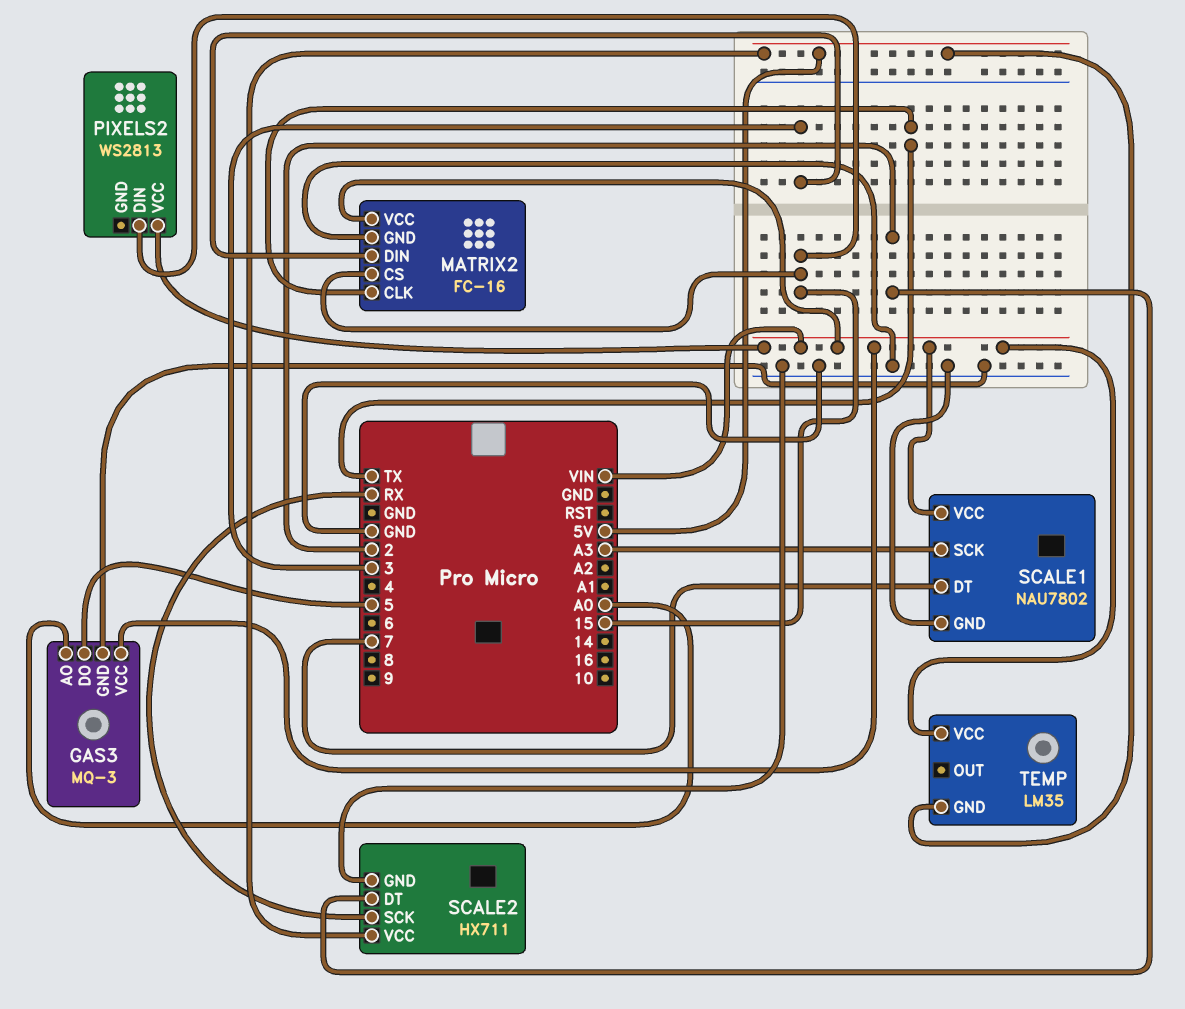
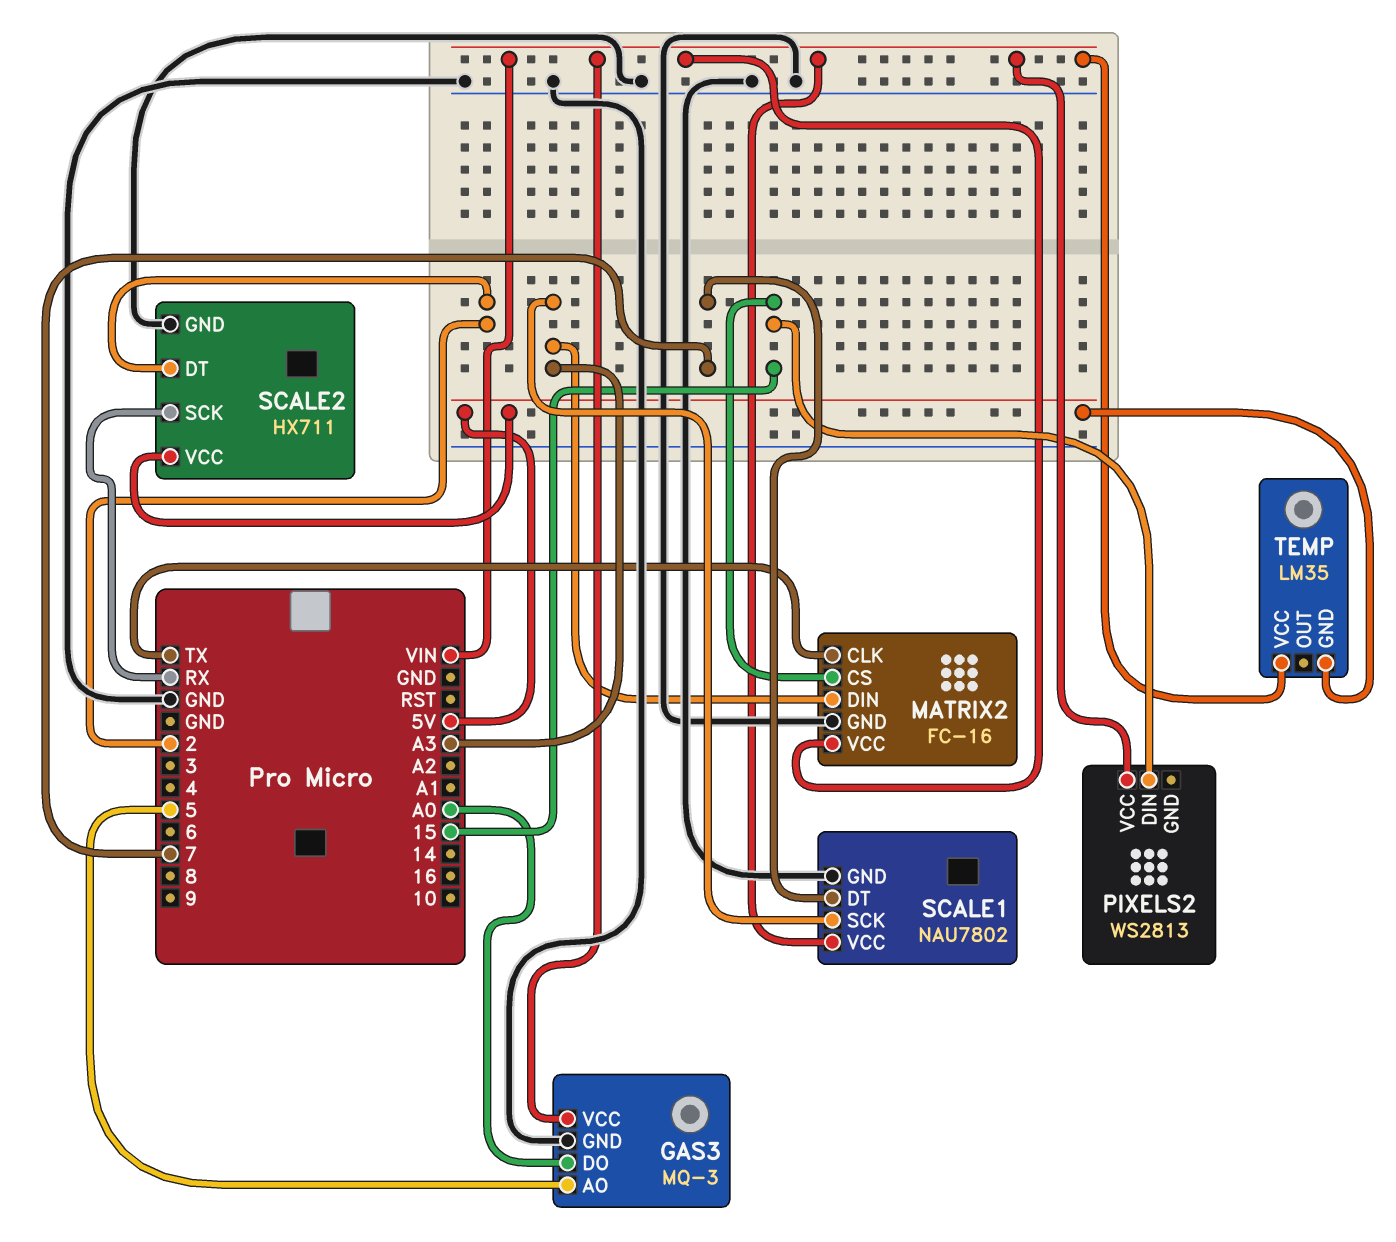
GAS3 pin AO: A0 -> 5
GAS3 pin DO: 5 -> A0
MATRIX2 pin DIN: 3 -> A3

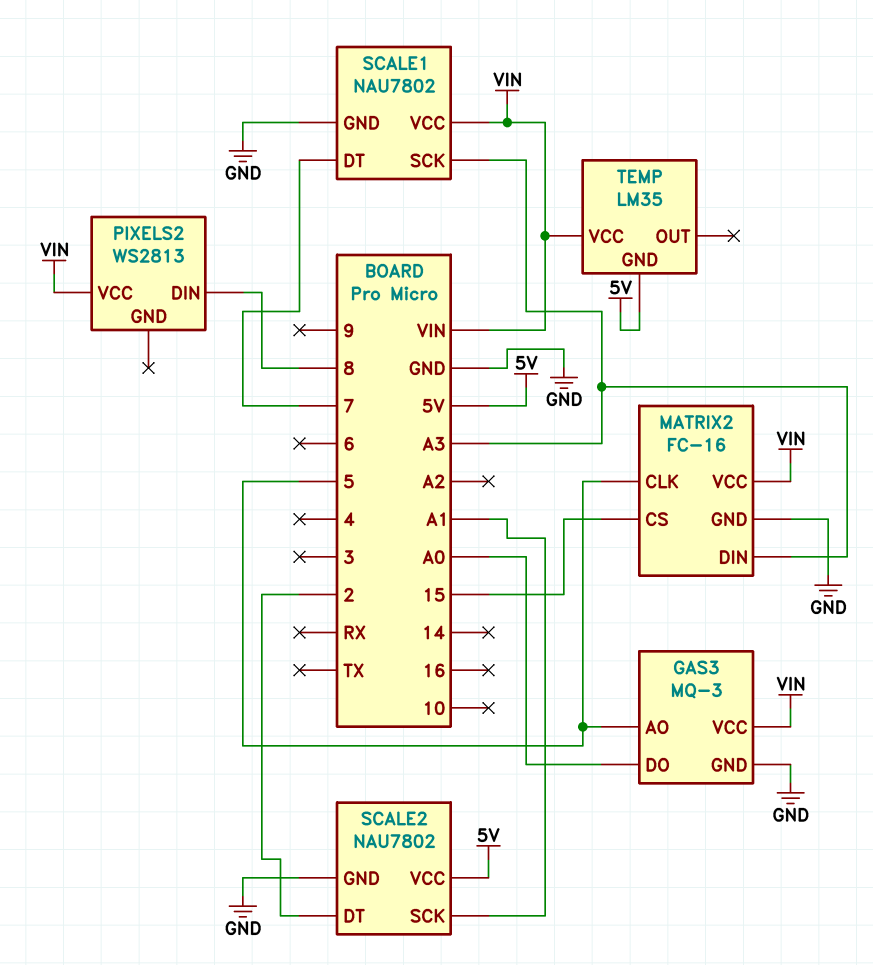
MATRIX2 pin CLK: TX -> 5
PIXELS2 pin DIN: 15 -> 8
SCALE2: HX711 -> NAU7802
SCALE2 pin SCK: RX -> A1

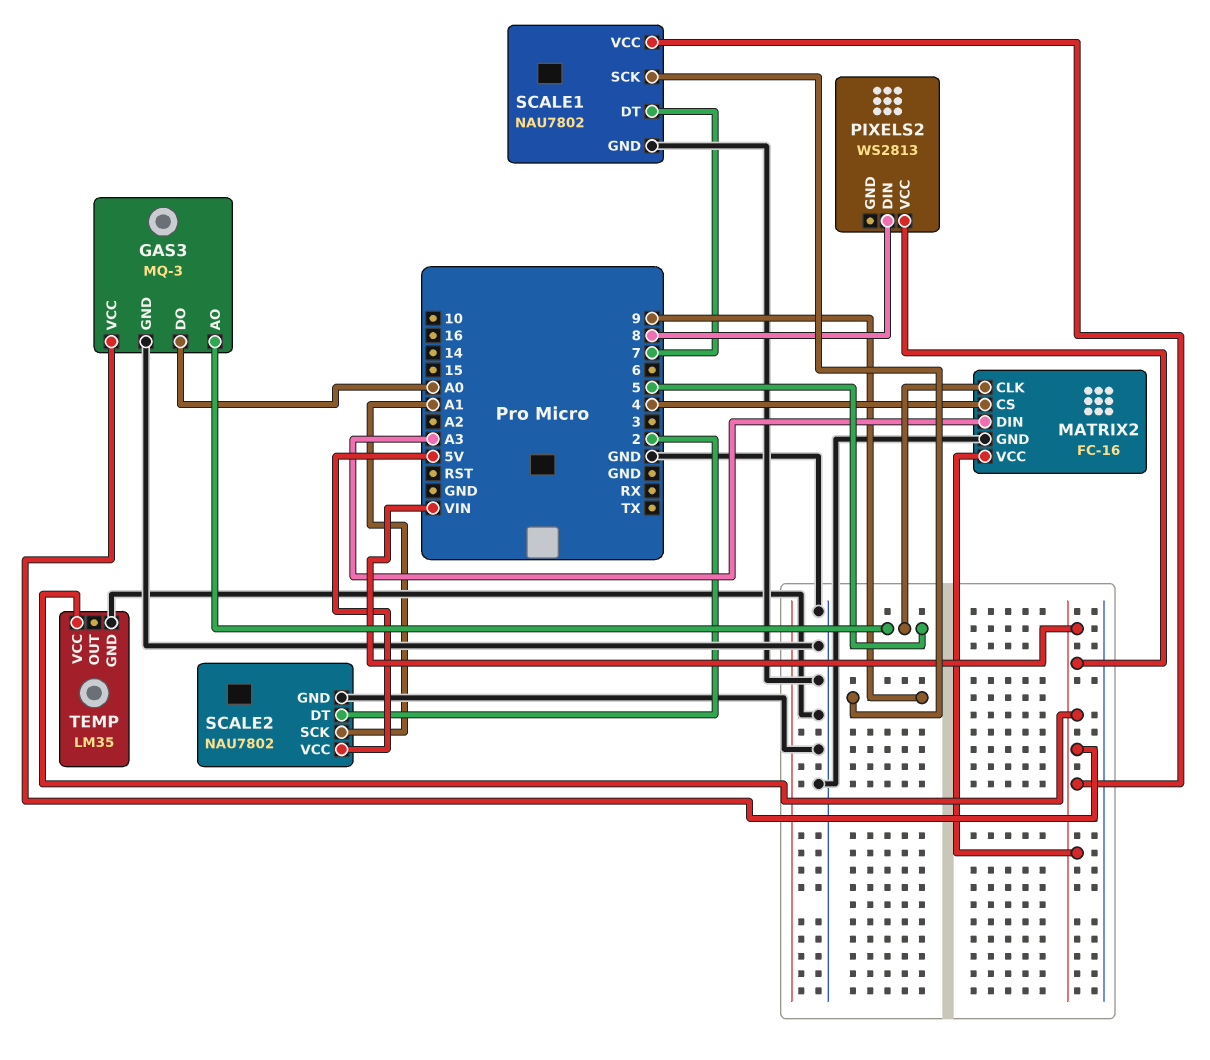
MATRIX2 pin CS: 15 -> 4
SCALE1 pin SCK: A3 -> 9
TEMP pin GND: 5V -> GND

